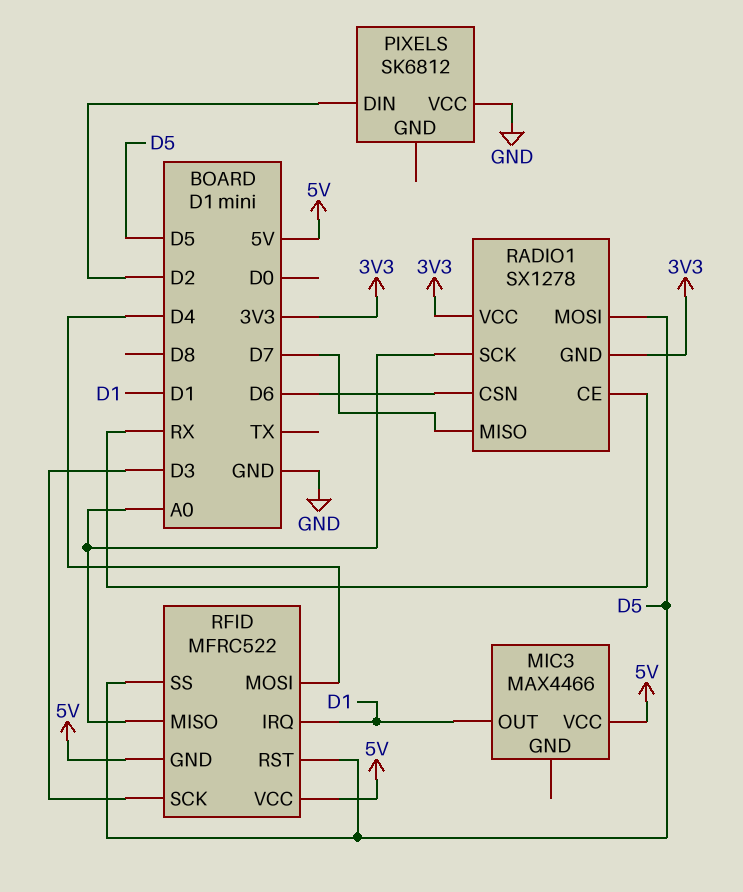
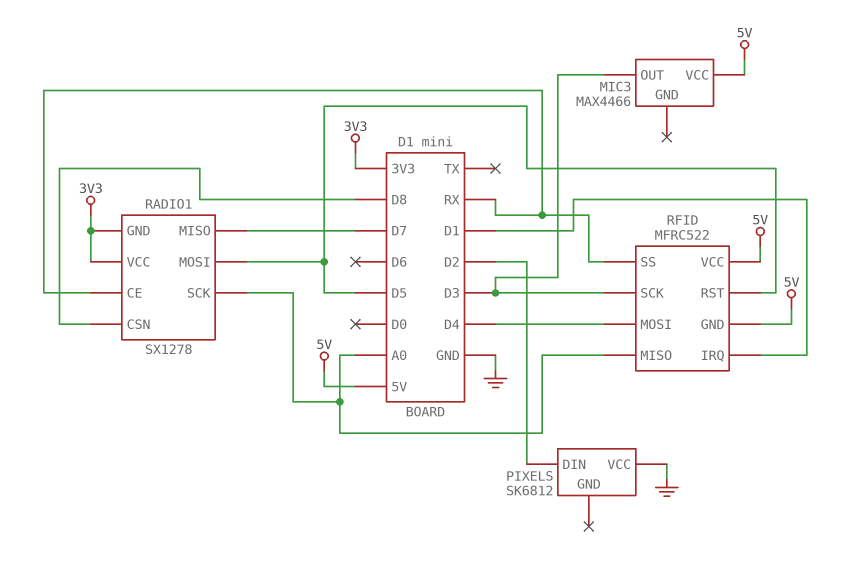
MIC3 pin OUT: D1 -> D3
RADIO1 pin CSN: D6 -> D8
RFID pin SS: D5 -> RX

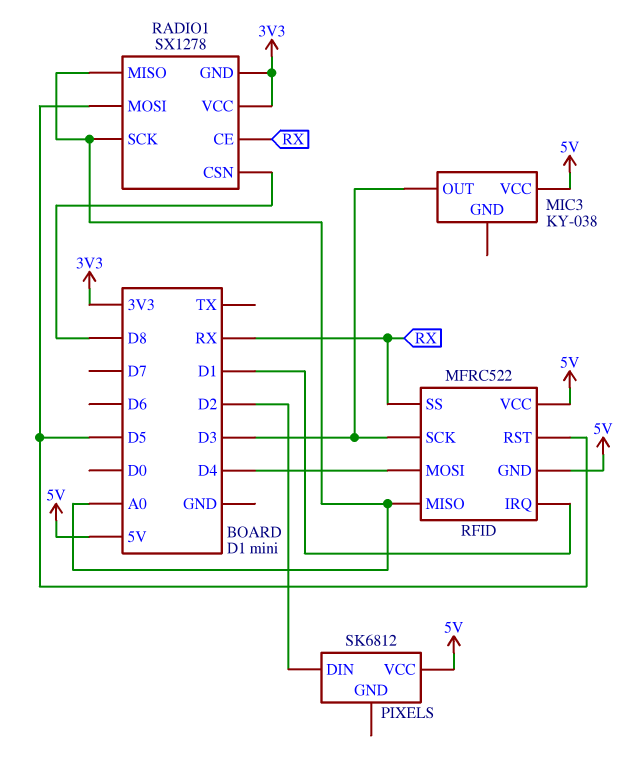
MIC3: MAX4466 -> KY-038
PIXELS pin VCC: GND -> 5V
RADIO1 pin MISO: D7 -> A0

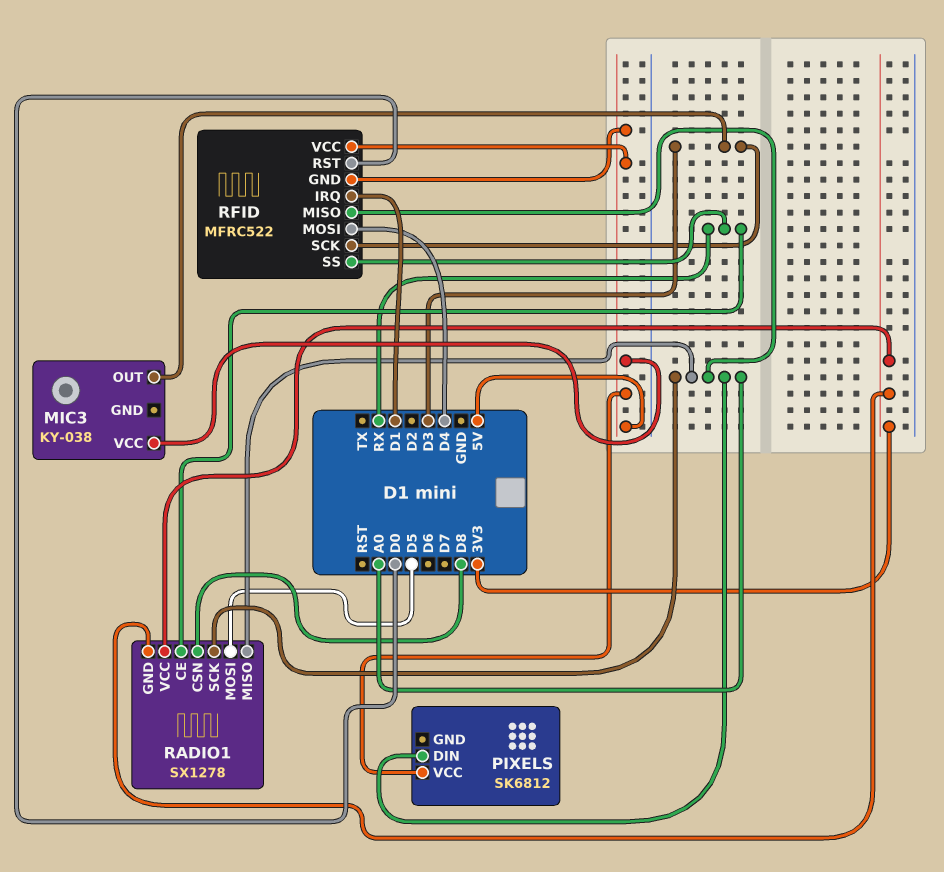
PIXELS pin DIN: D2 -> A0
RFID pin RST: D5 -> D0

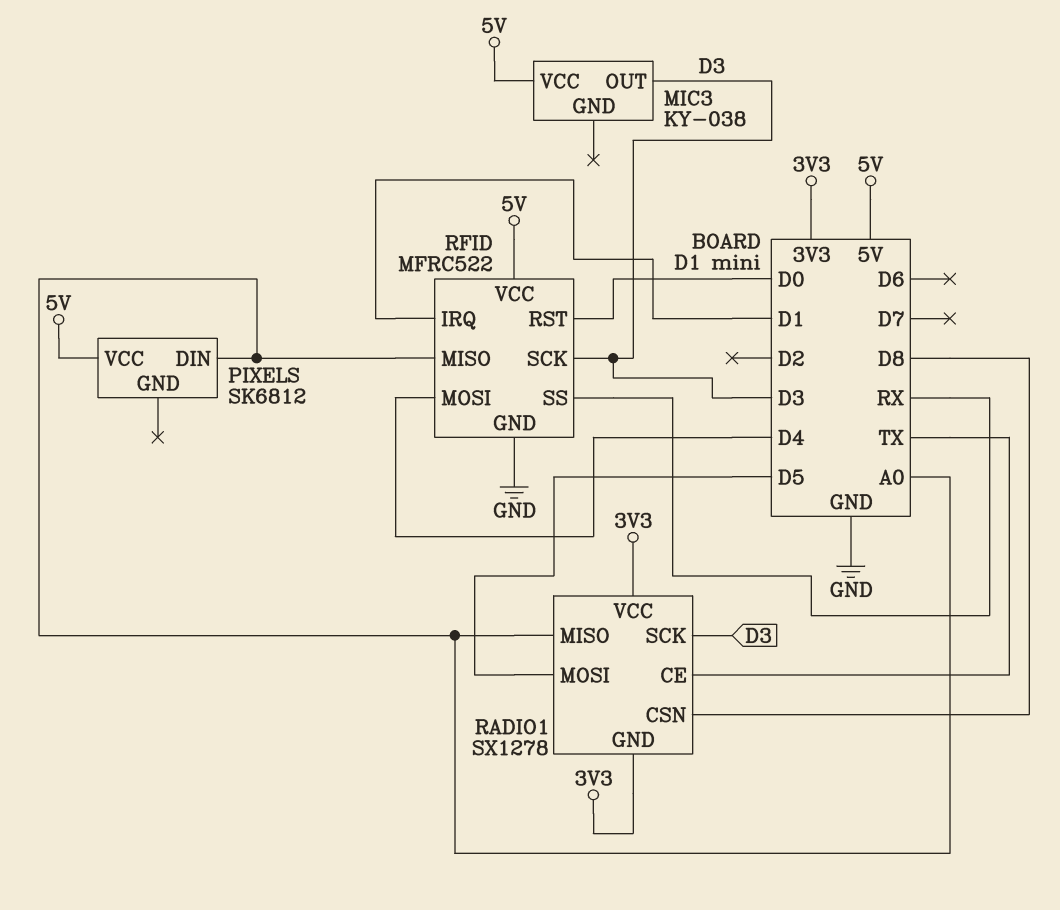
RADIO1 pin CE: RX -> TX
RADIO1 pin SCK: A0 -> D3
RFID pin GND: 5V -> GND

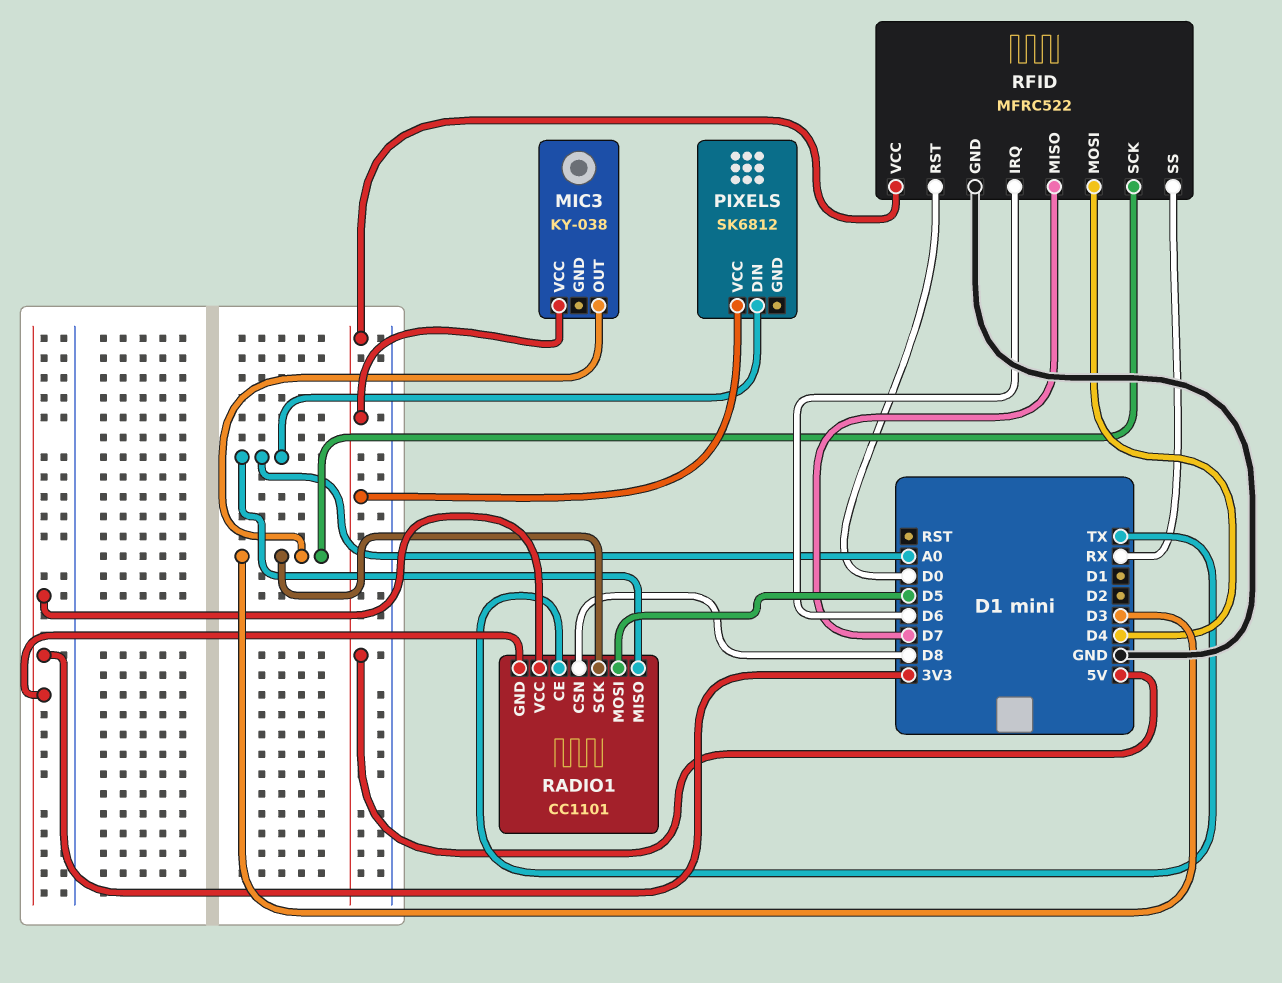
RADIO1: SX1278 -> CC1101
RFID pin IRQ: D1 -> D6
RFID pin MISO: A0 -> D7

